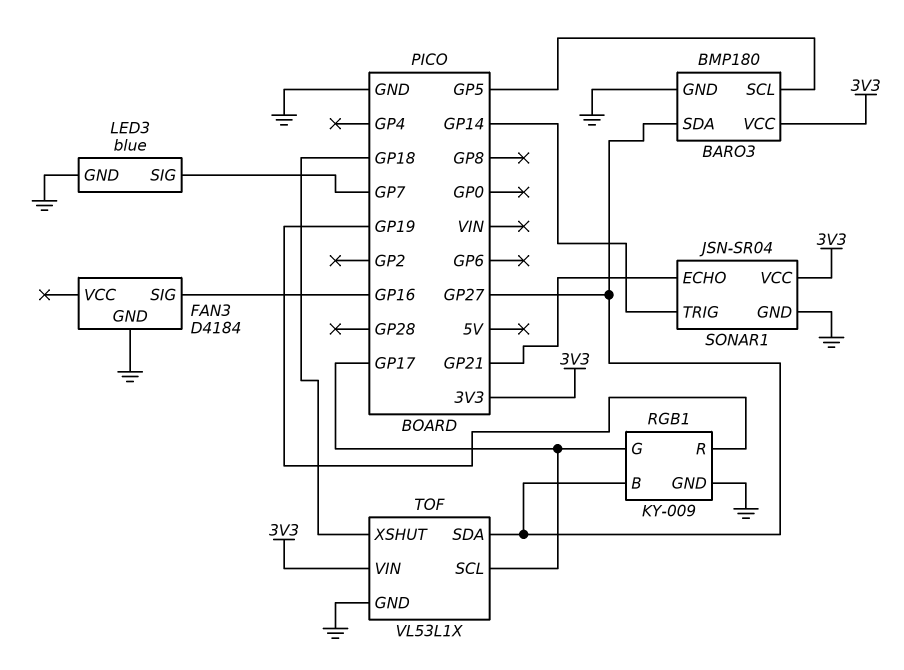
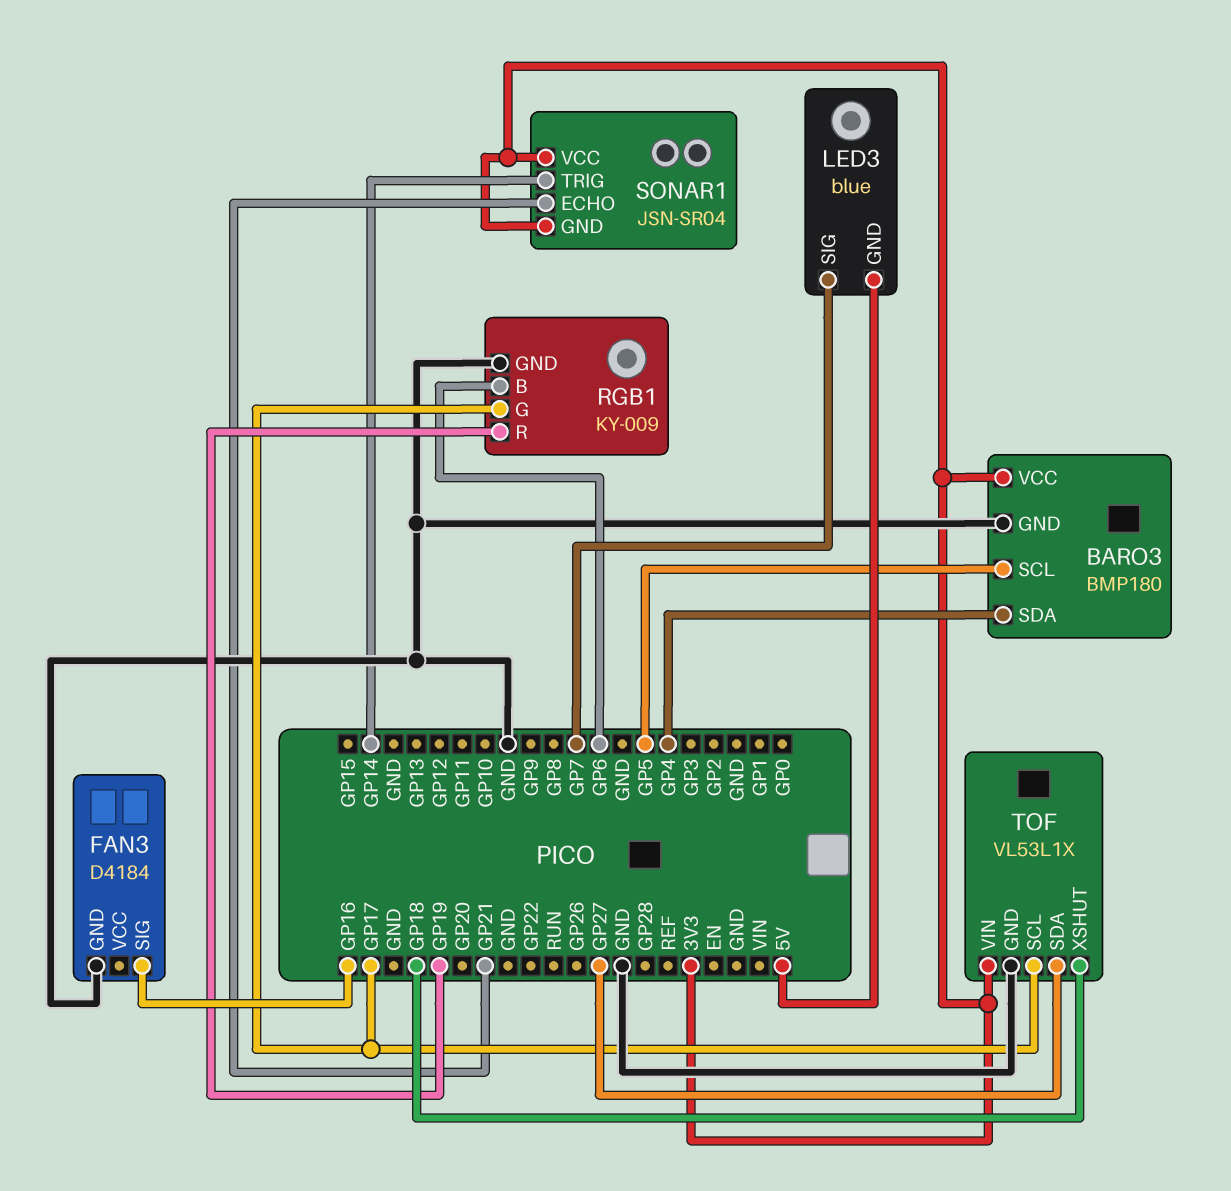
BARO3 pin SDA: GP27 -> GP4
LED3 pin GND: GND -> 5V
RGB1 pin B: GP27 -> GP6
SONAR1 pin GND: GND -> 3V3

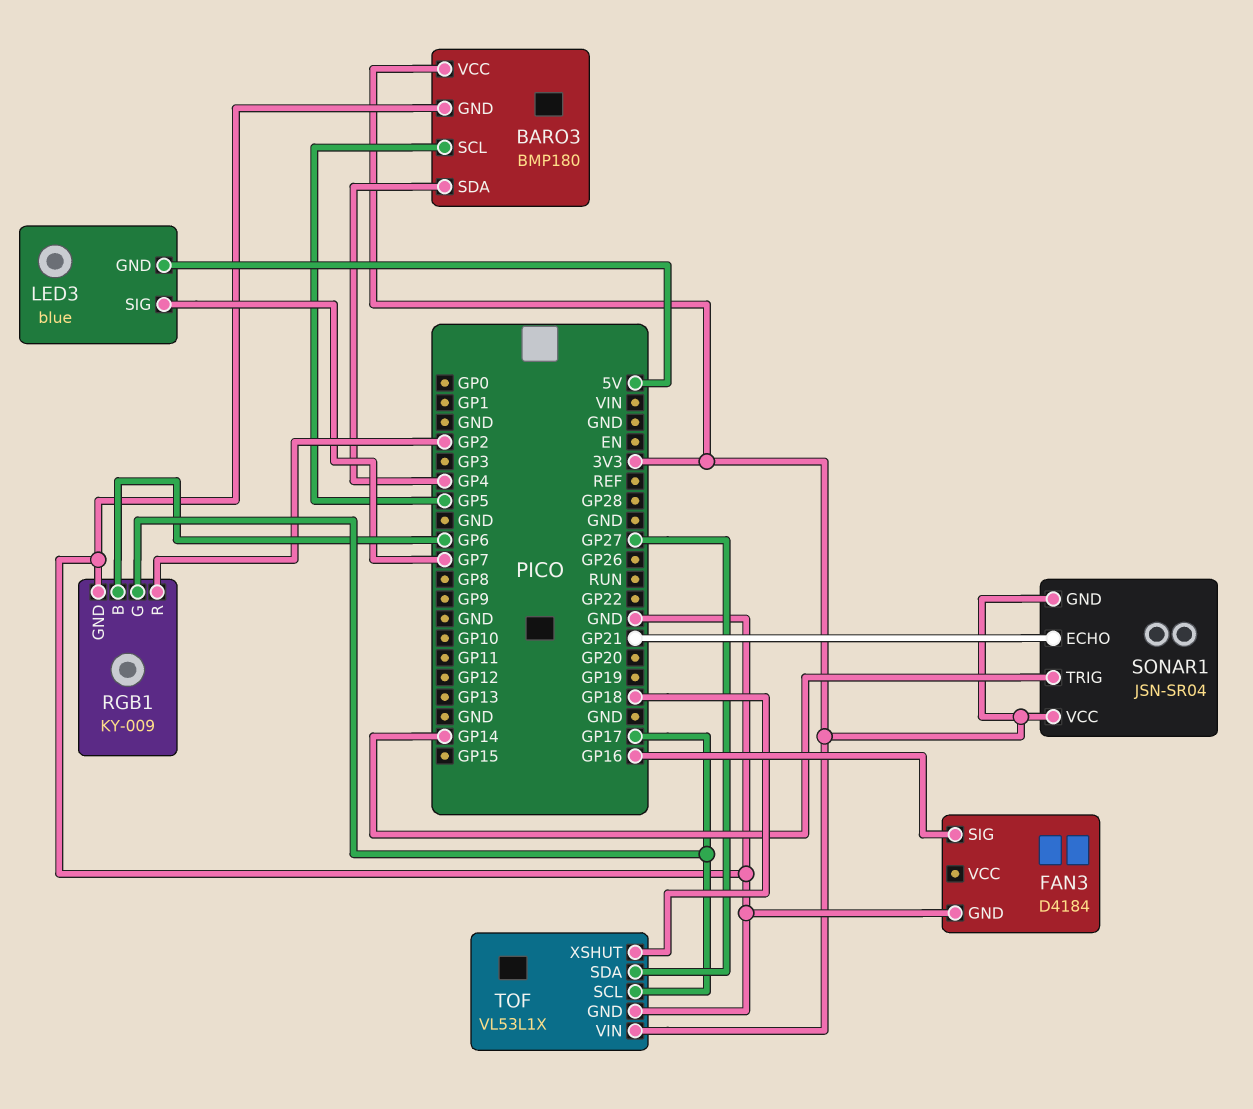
RGB1 pin R: GP19 -> GP2

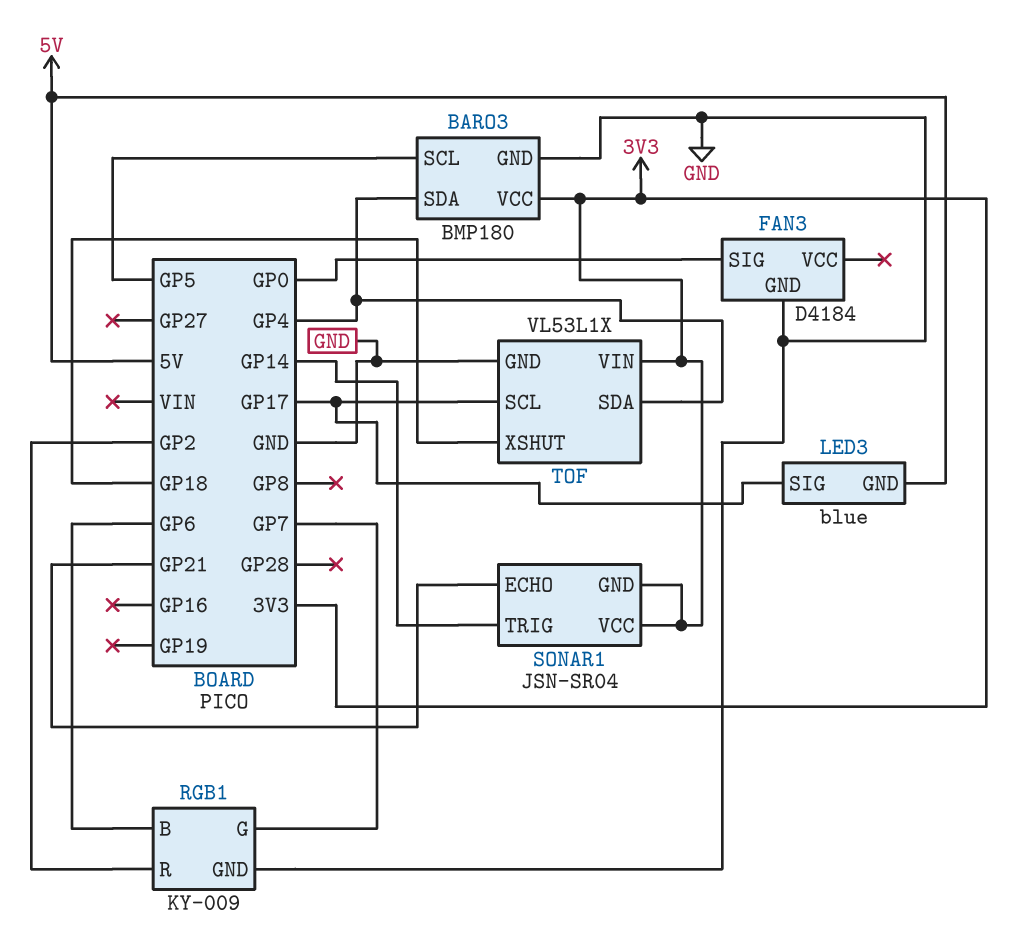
FAN3 pin SIG: GP16 -> GP0
LED3 pin SIG: GP7 -> GP17
RGB1 pin G: GP17 -> GP7
TOF pin SDA: GP27 -> GP4

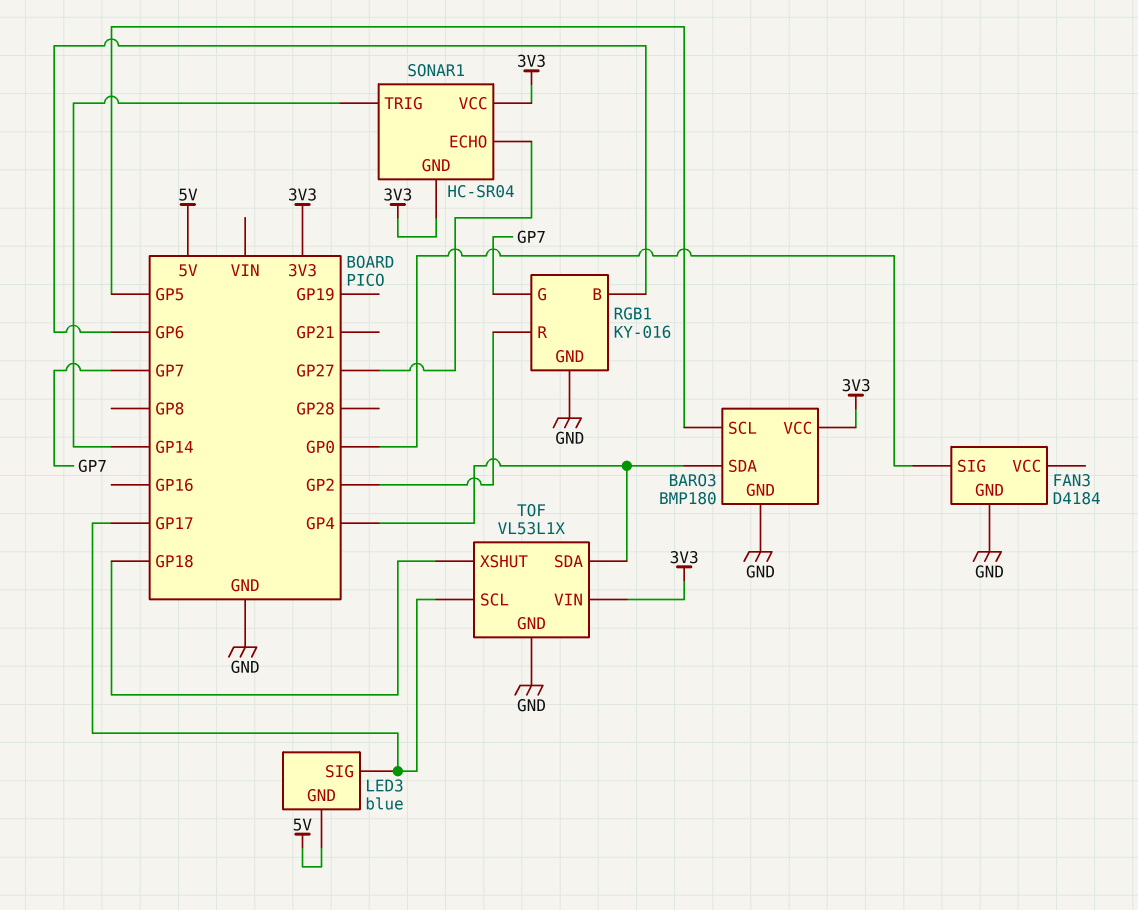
RGB1: KY-009 -> KY-016
SONAR1: JSN-SR04 -> HC-SR04
SONAR1 pin ECHO: GP21 -> GP27

